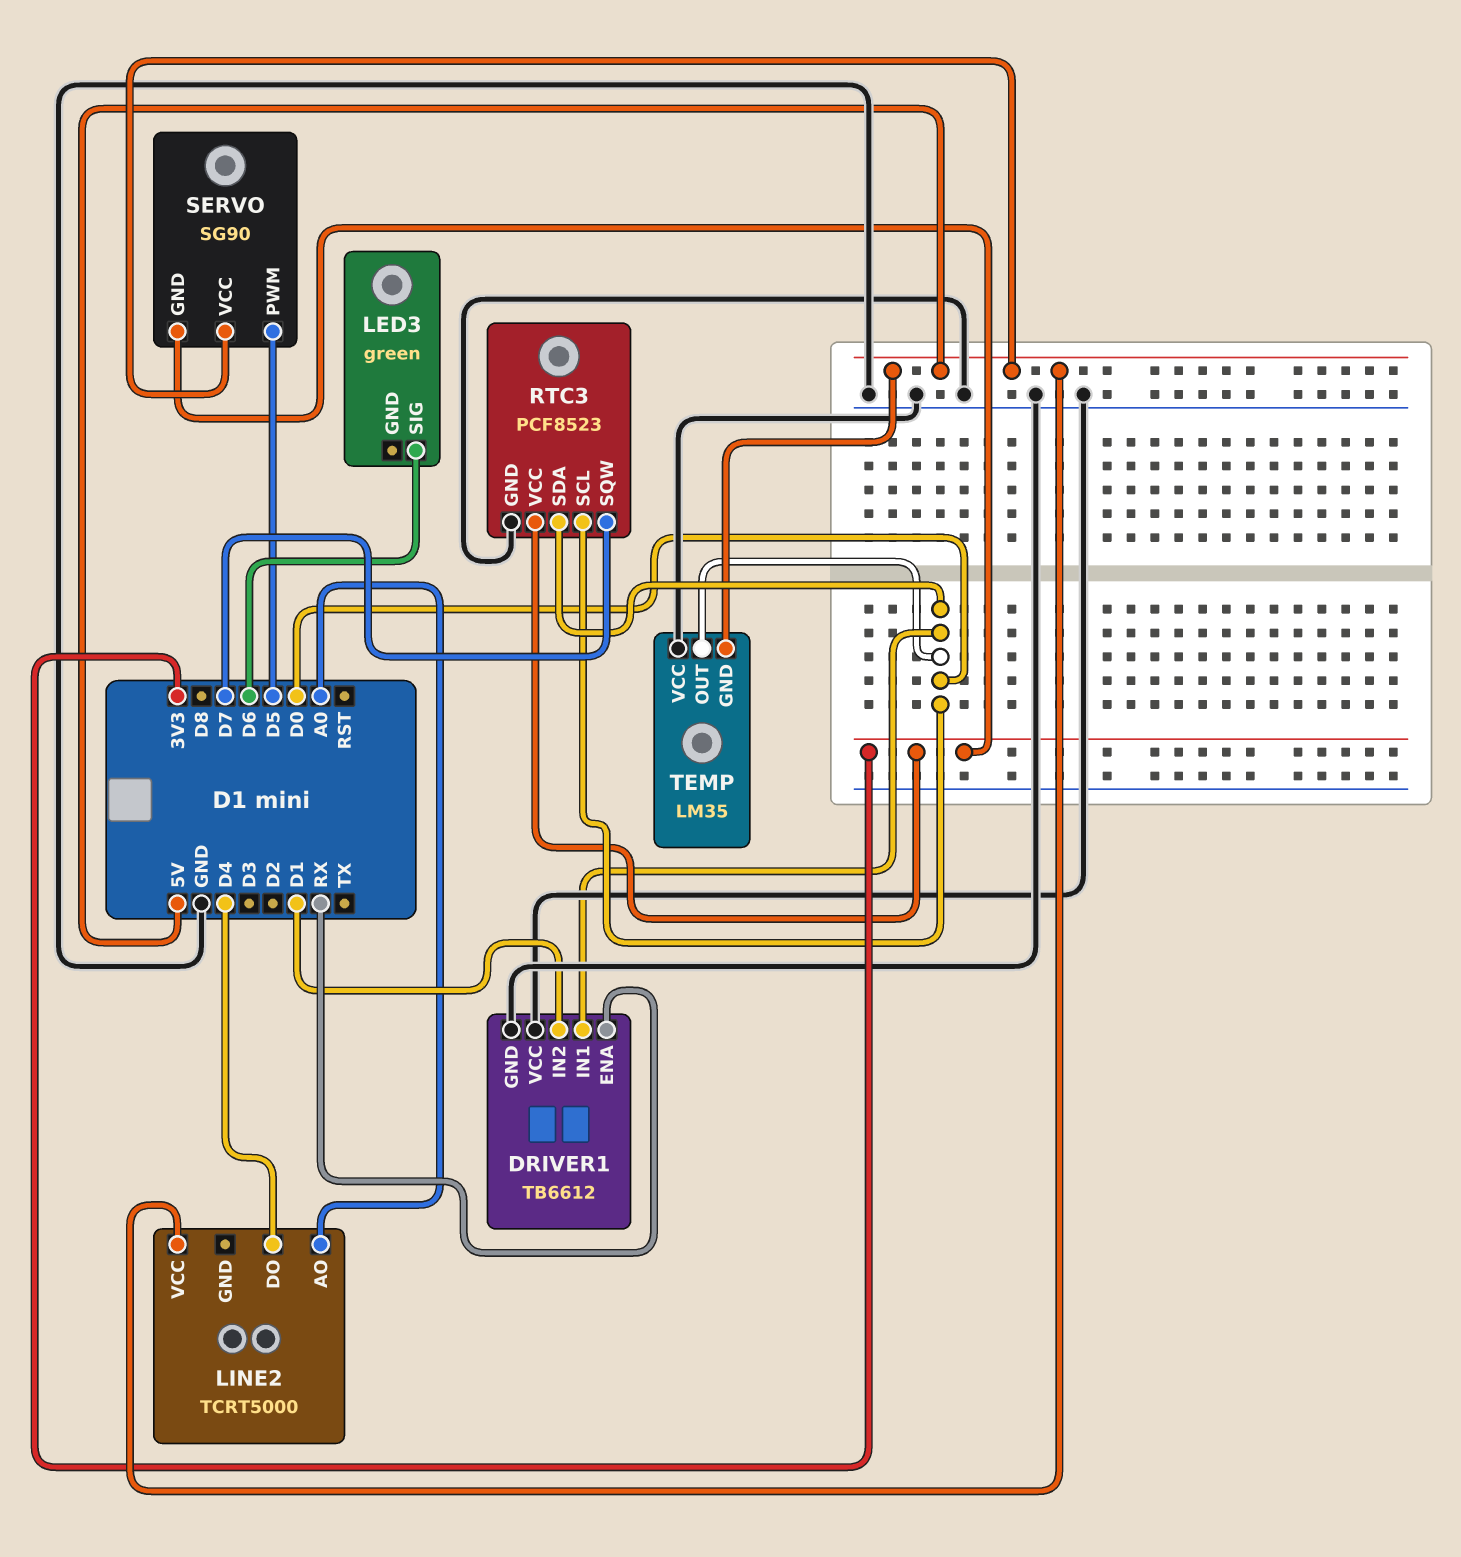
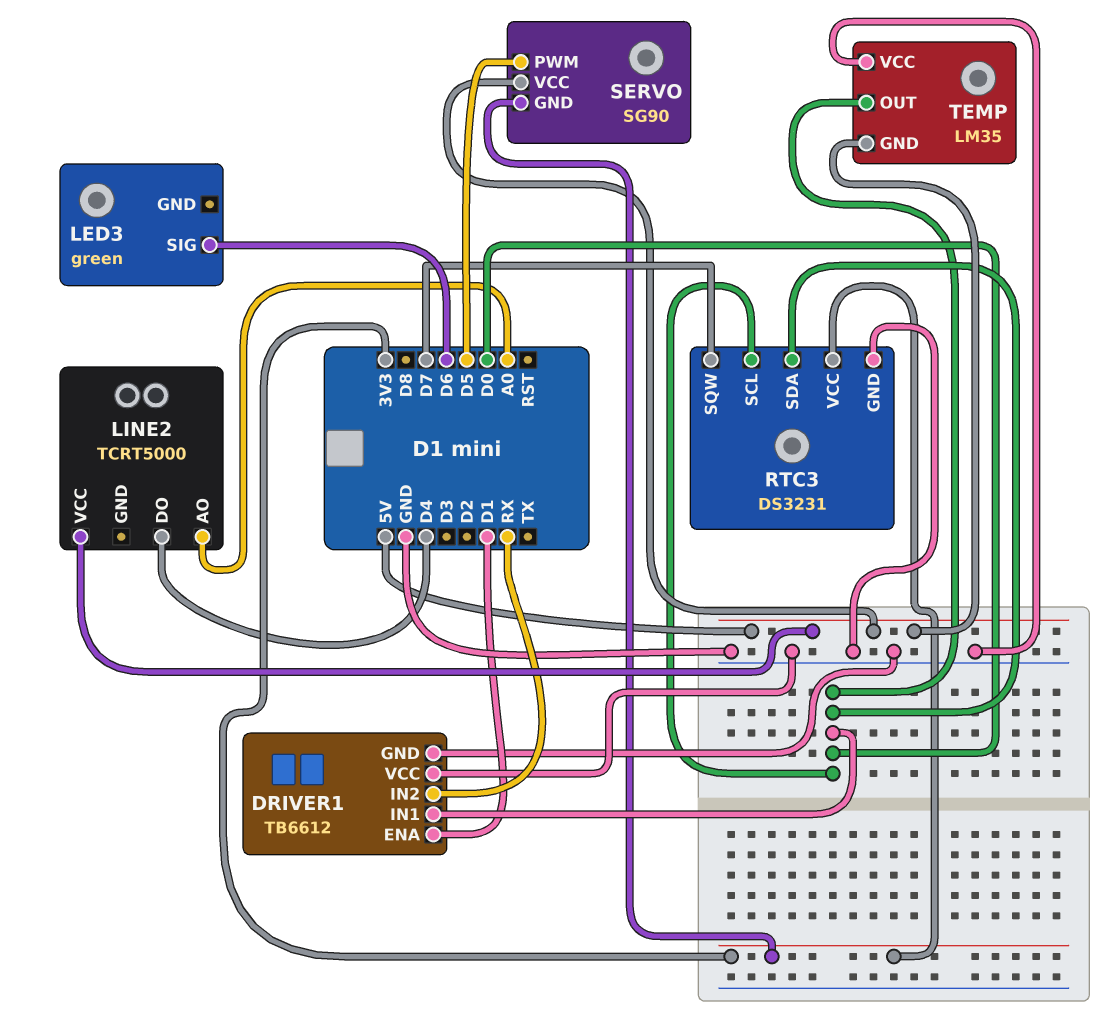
DRIVER1 pin ENA: RX -> D1
DRIVER1 pin IN2: D1 -> RX
RTC3: PCF8523 -> DS3231

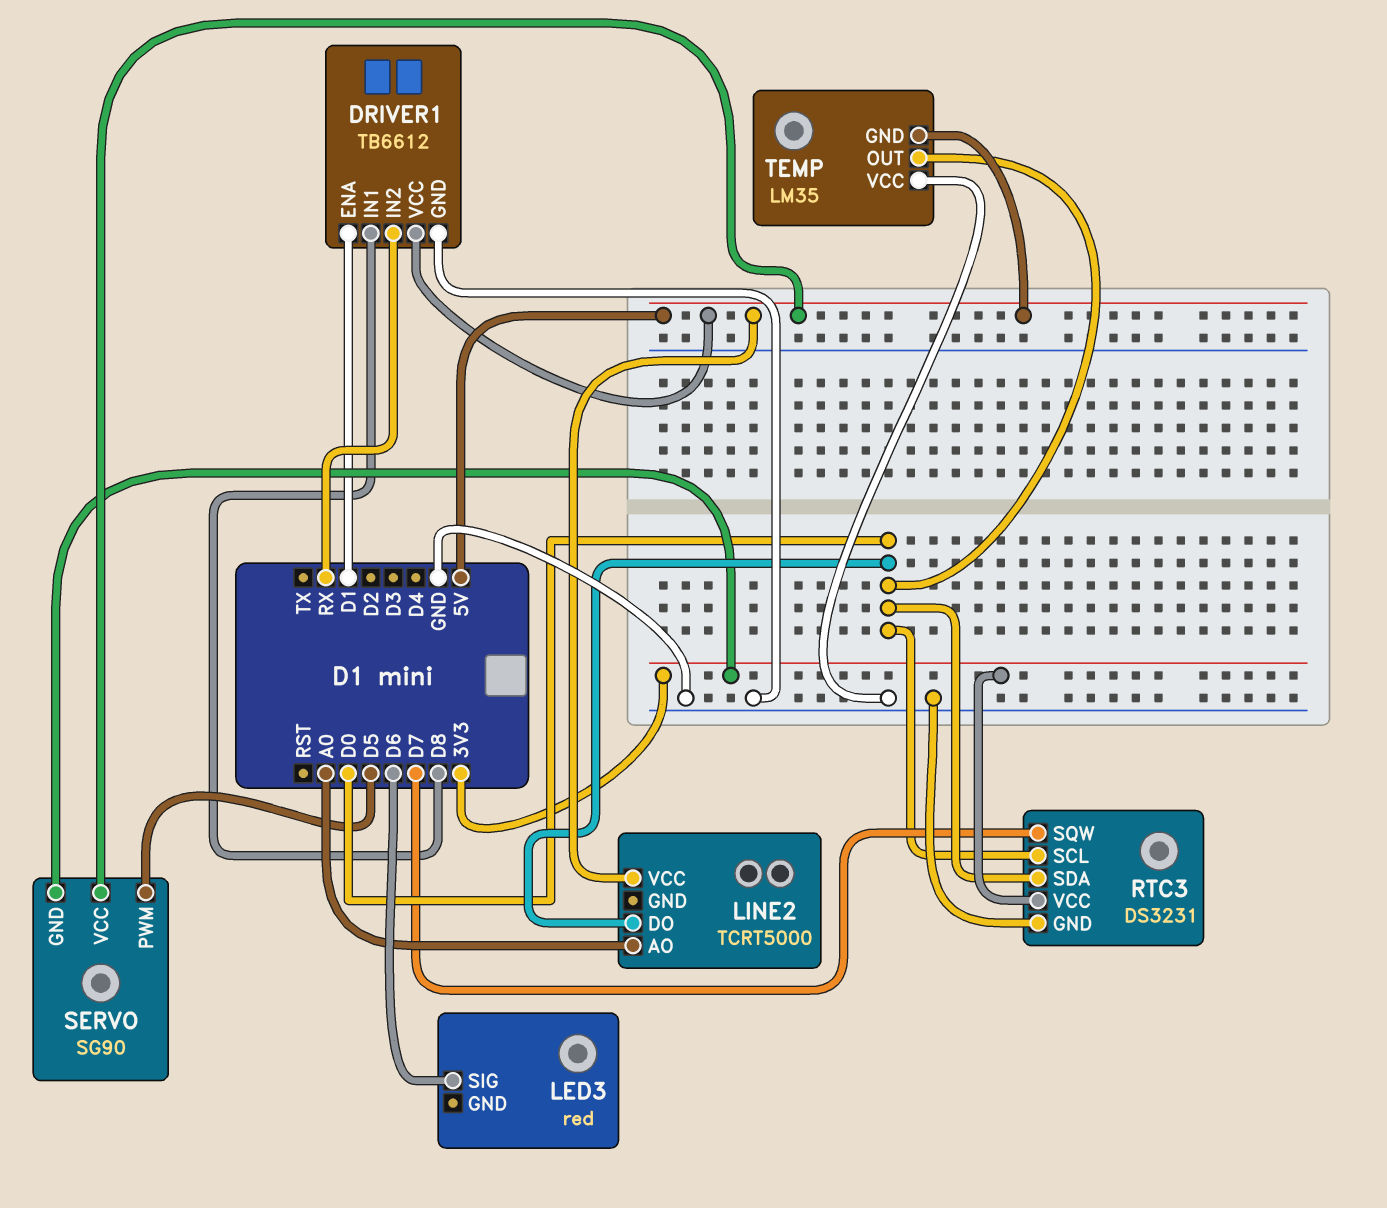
DRIVER1 pin IN1: D0 -> D8
DRIVER1 pin VCC: GND -> 5V
LED3: green -> red
LINE2 pin DO: D4 -> D0

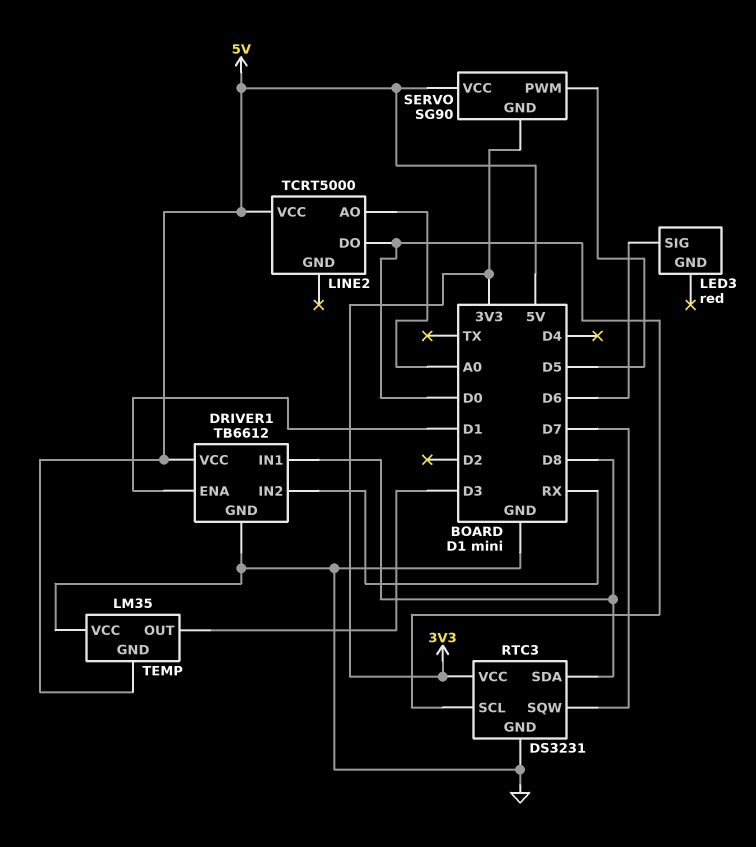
RTC3 pin SDA: D0 -> D8
TEMP pin OUT: D0 -> D3

